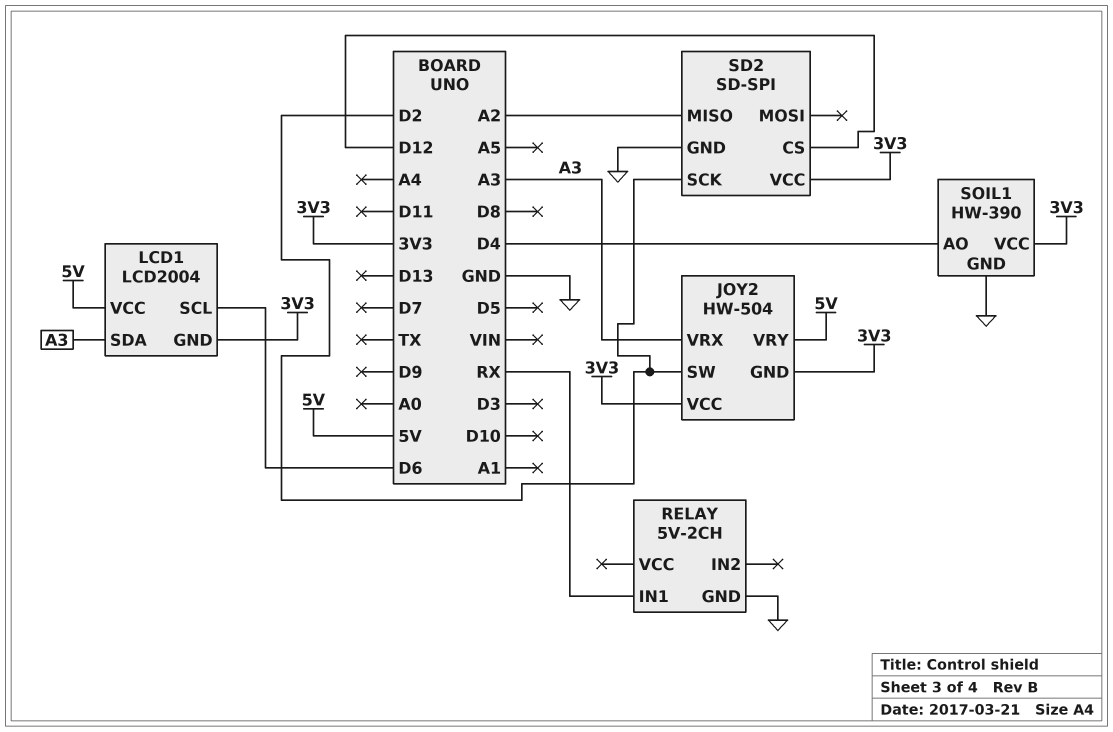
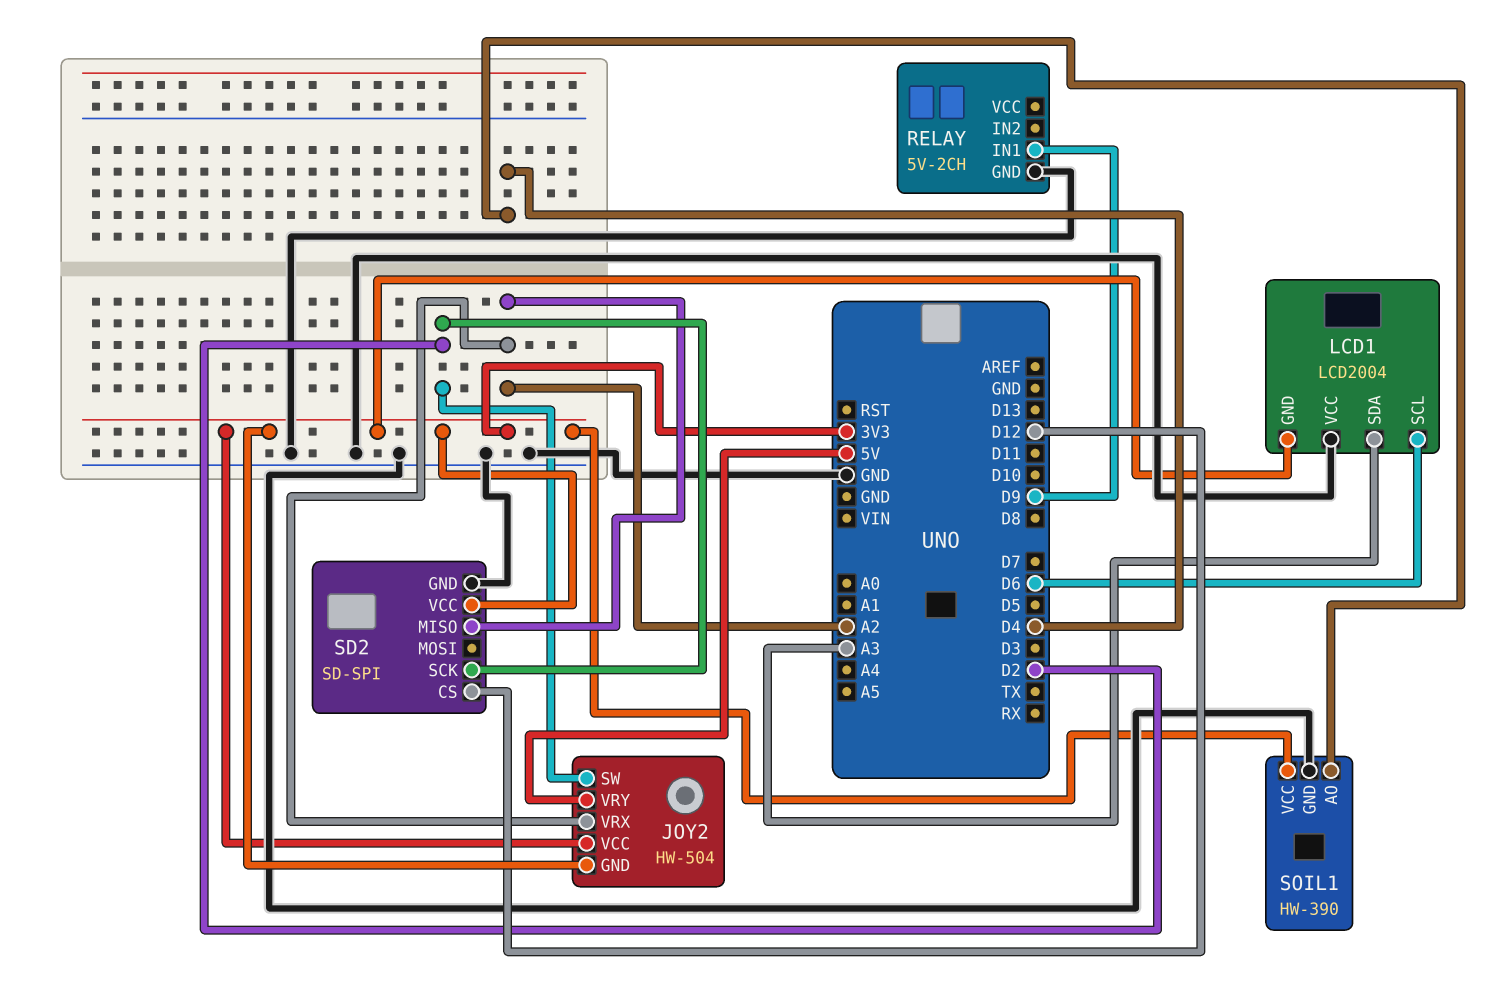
JOY2 pin VRX: A3 -> A2
LCD1 pin VCC: 5V -> GND
RELAY pin IN1: RX -> D9

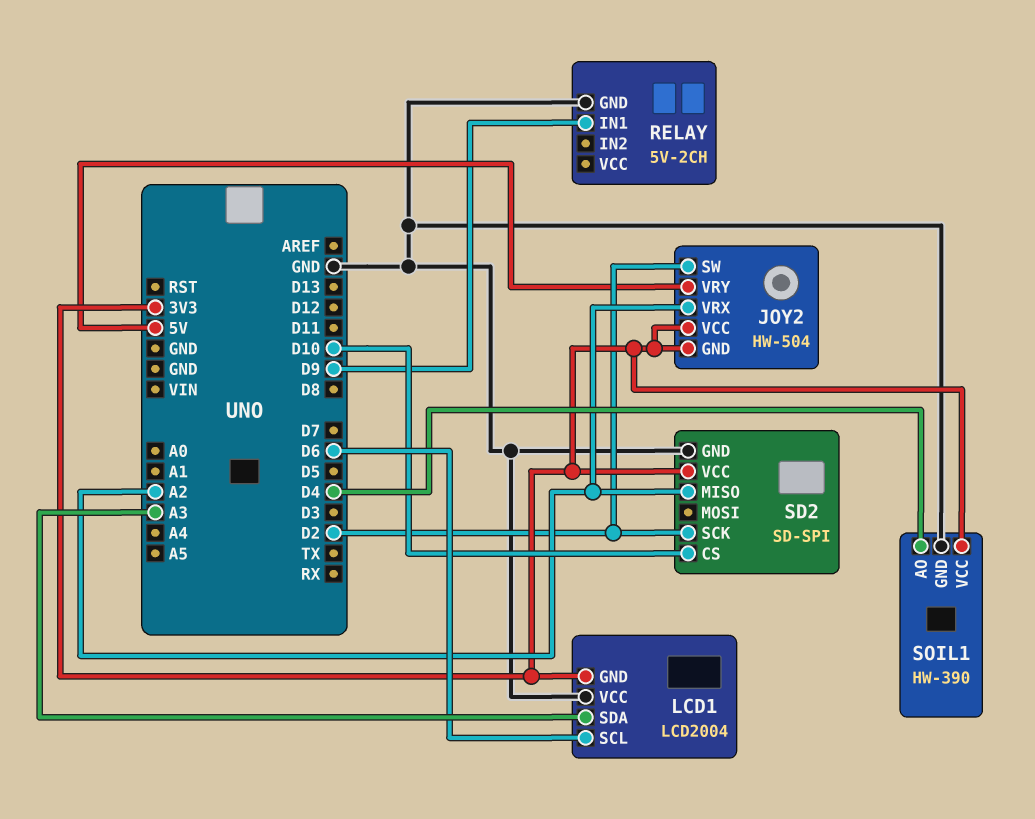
SD2 pin CS: D12 -> D10

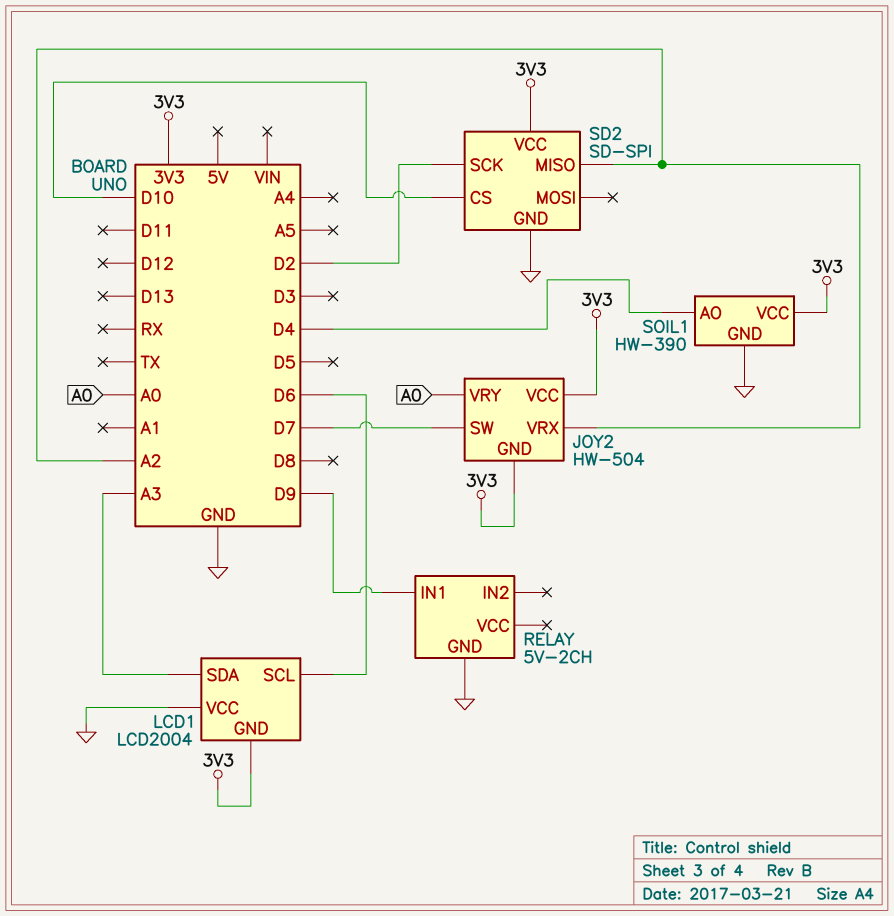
JOY2 pin SW: D2 -> D7
JOY2 pin VRY: 5V -> A0

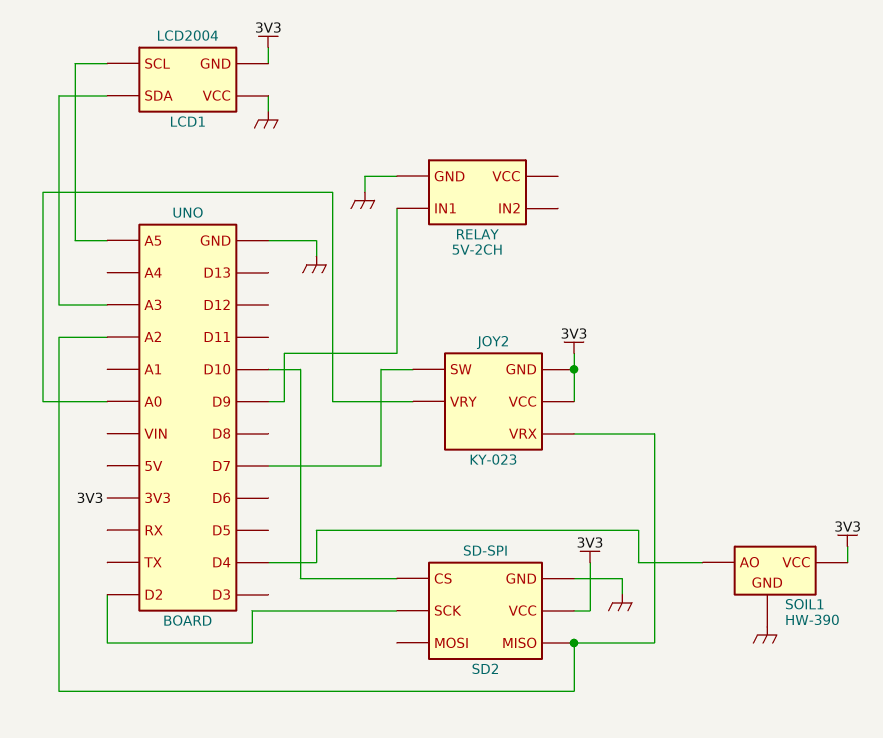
JOY2: HW-504 -> KY-023
LCD1 pin SCL: D6 -> A5

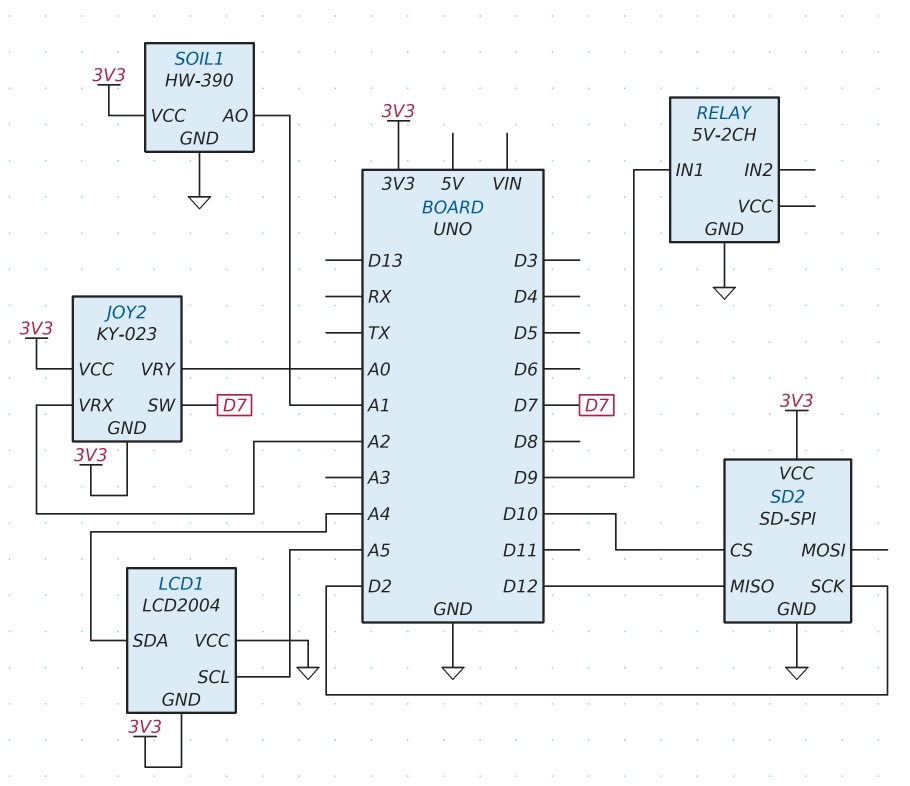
LCD1 pin SDA: A3 -> A4
SD2 pin MISO: A2 -> D12
SOIL1 pin AO: D4 -> A1

